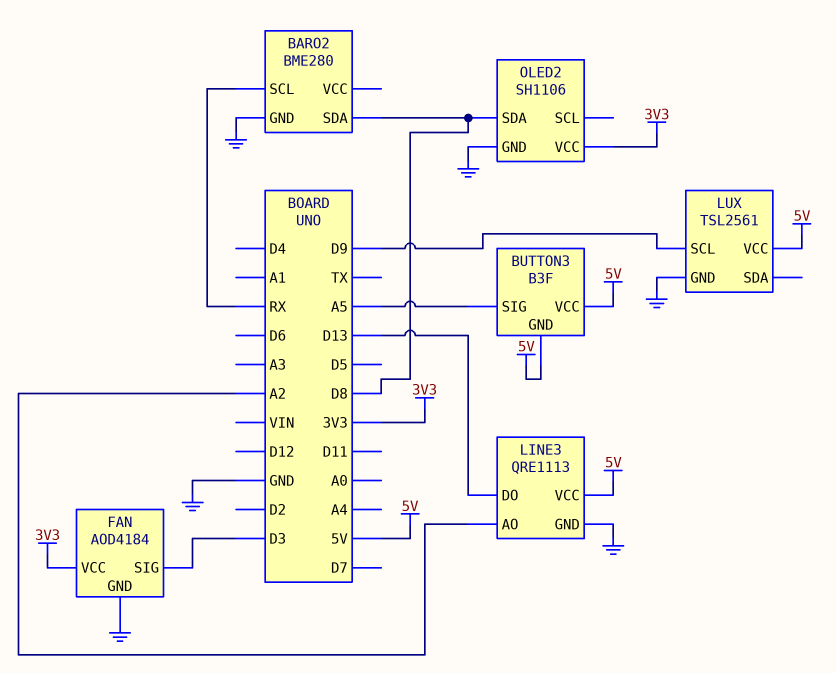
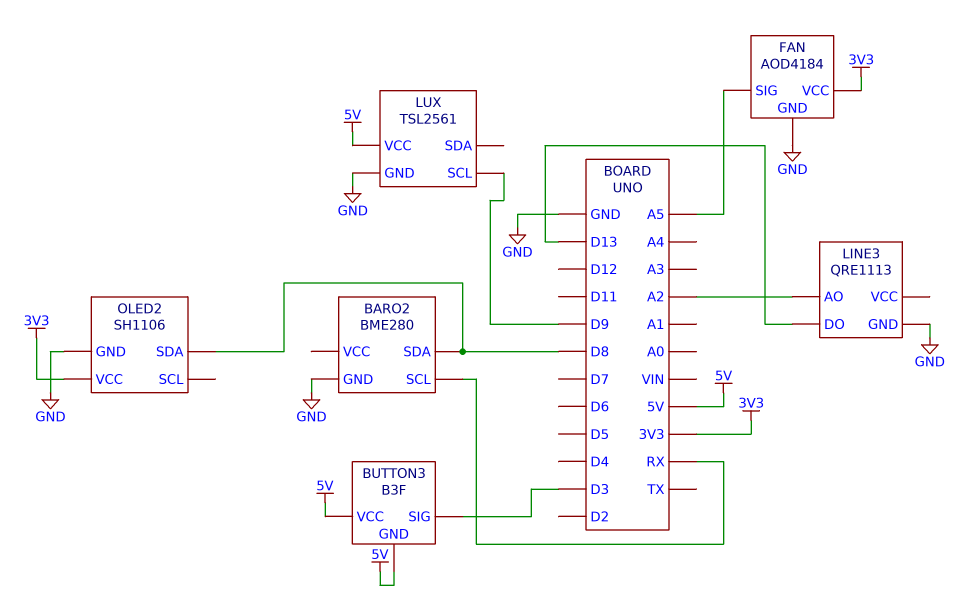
BUTTON3 pin SIG: A5 -> D3
FAN pin SIG: D3 -> A5
LINE3 pin VCC: 5V -> none

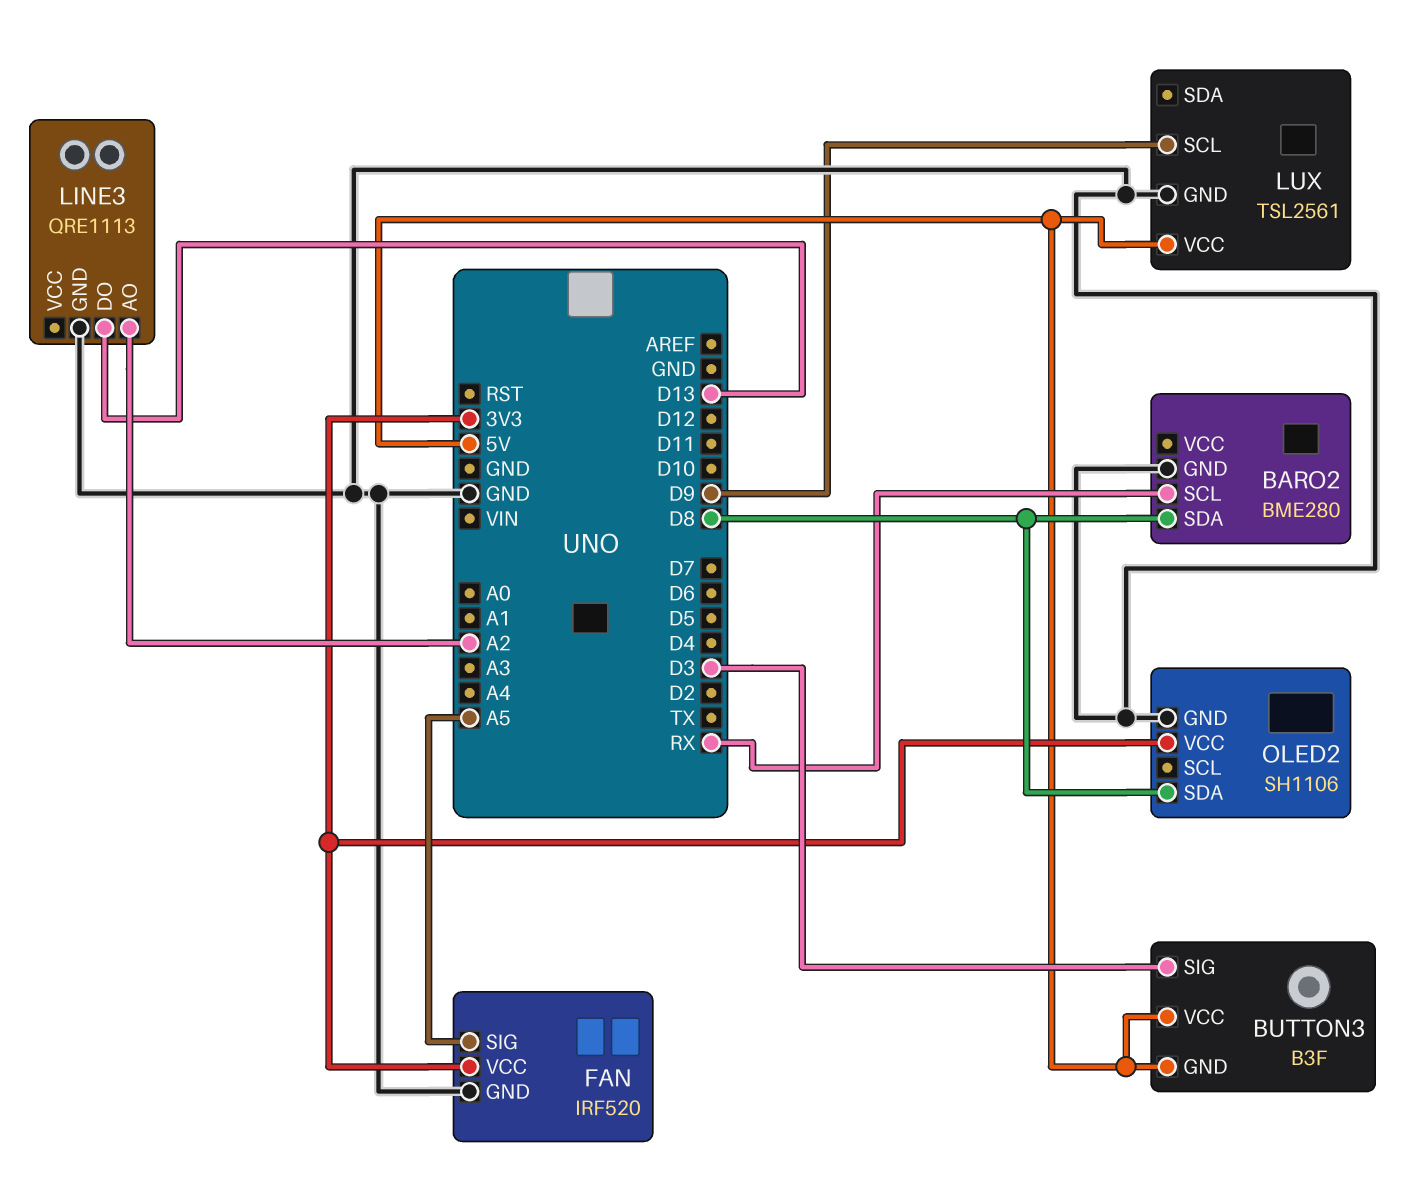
FAN: AOD4184 -> IRF520

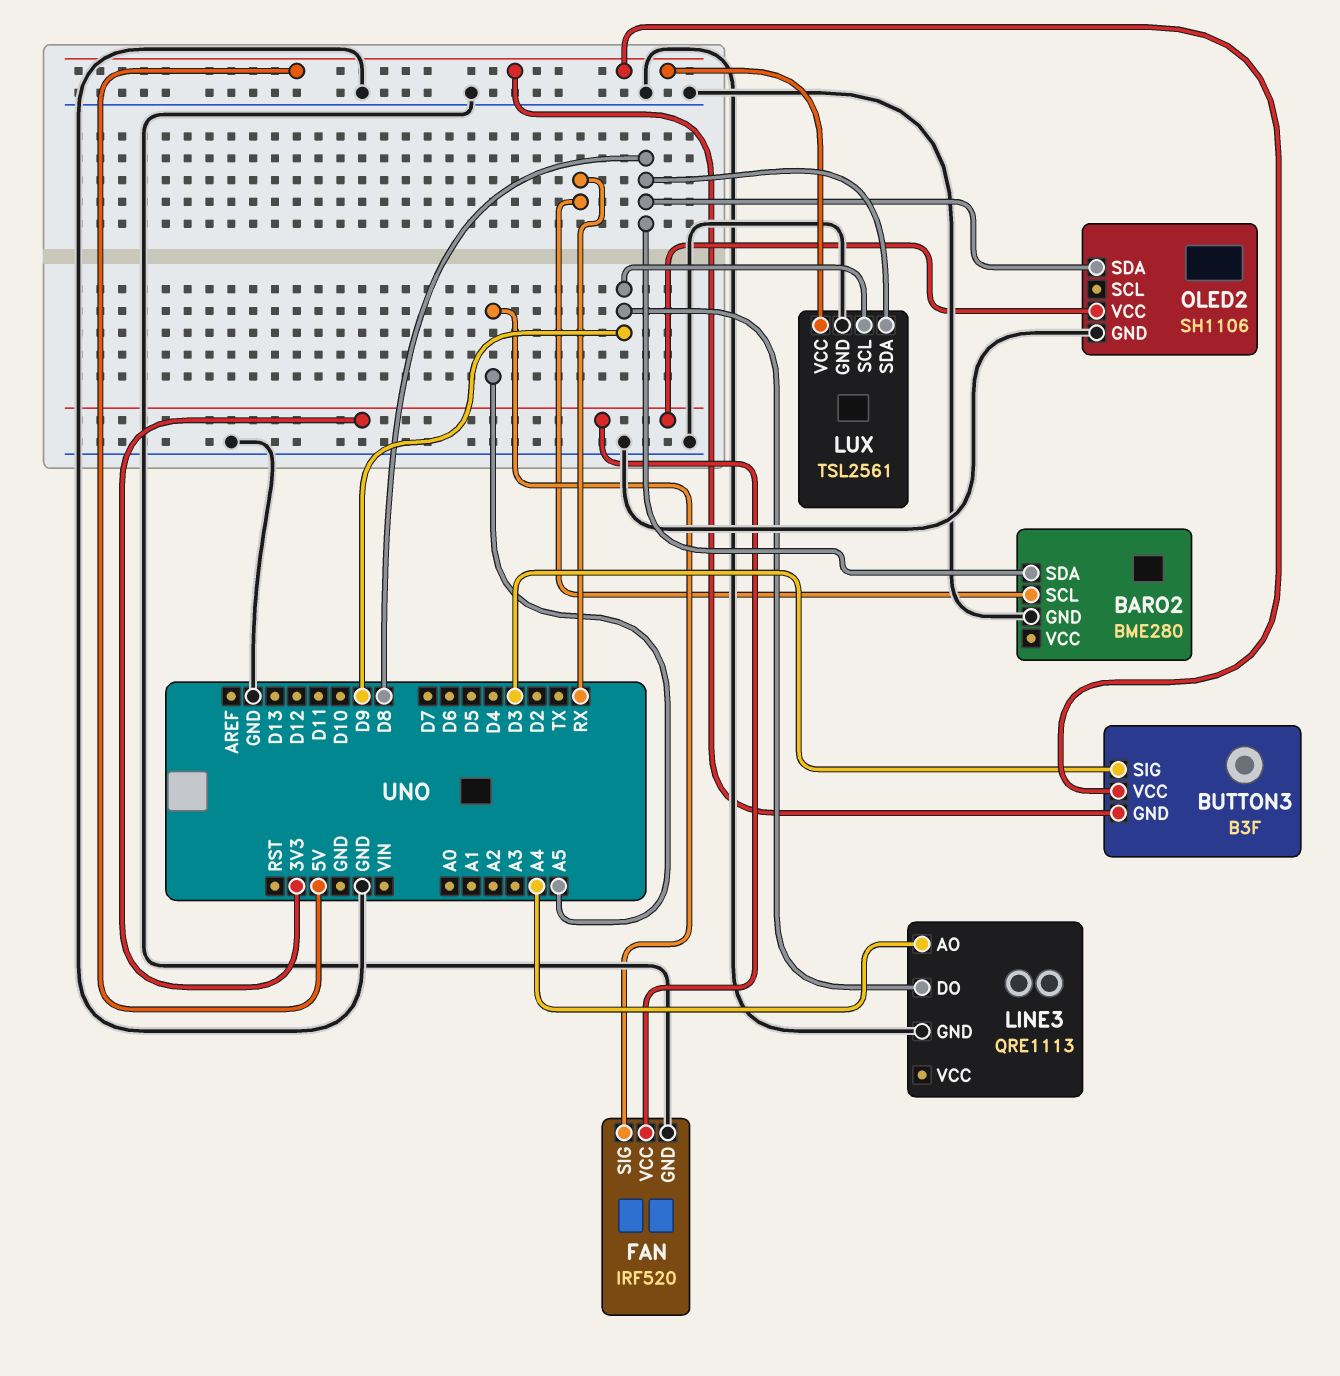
LINE3 pin AO: A2 -> A4
LINE3 pin DO: D13 -> D9
LUX pin SDA: none -> D8

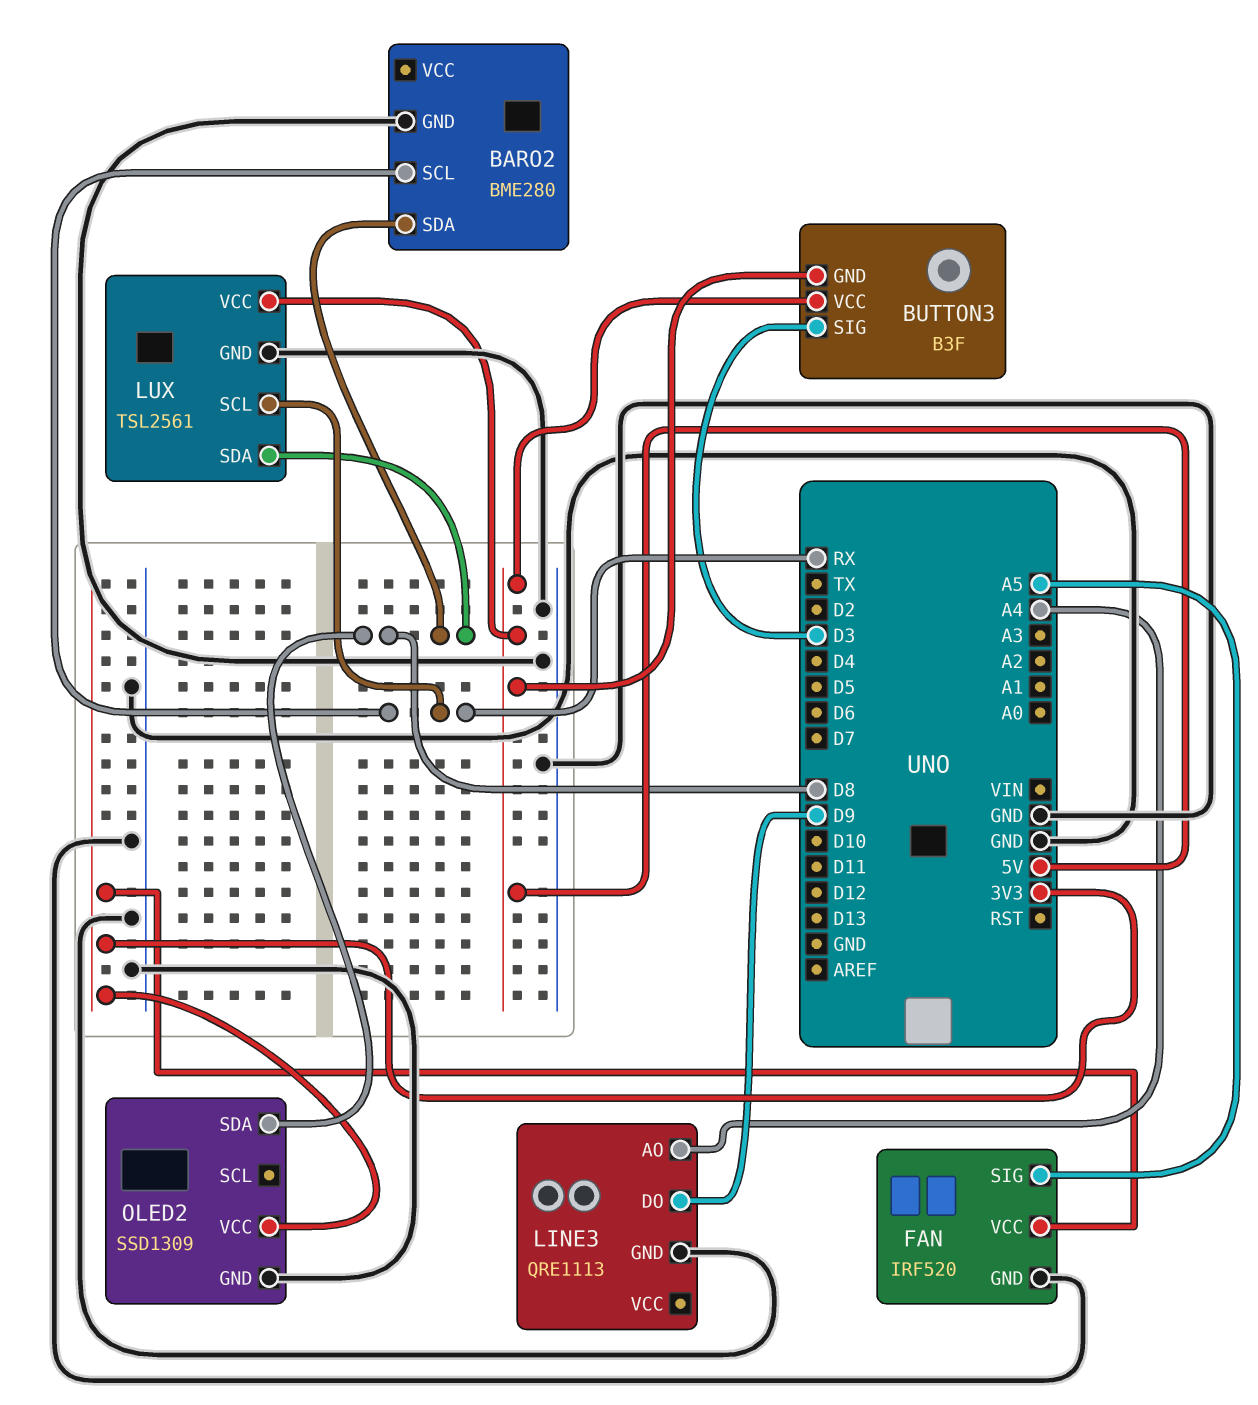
LUX pin SCL: D9 -> RX
OLED2: SH1106 -> SSD1309

